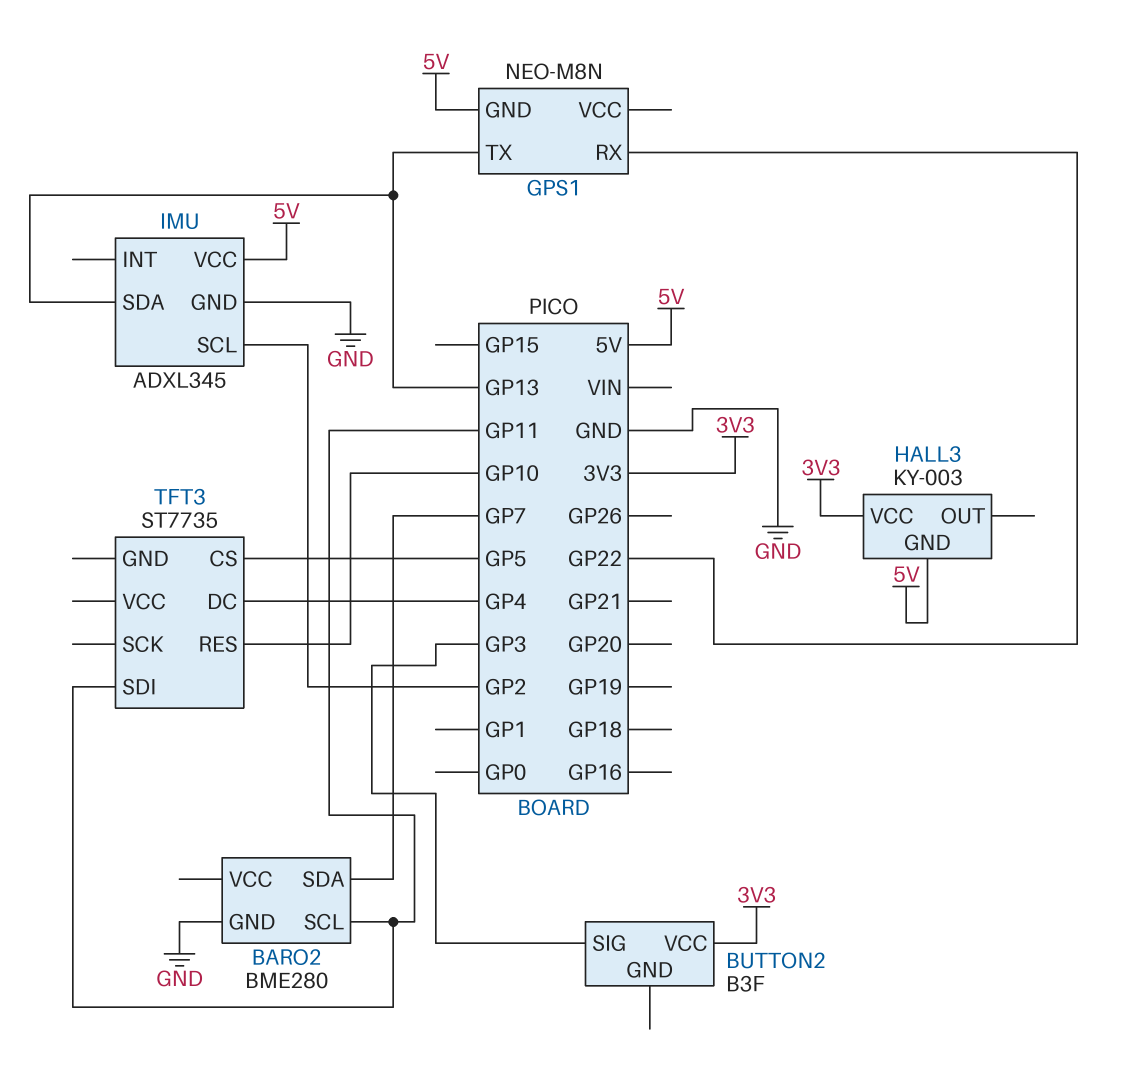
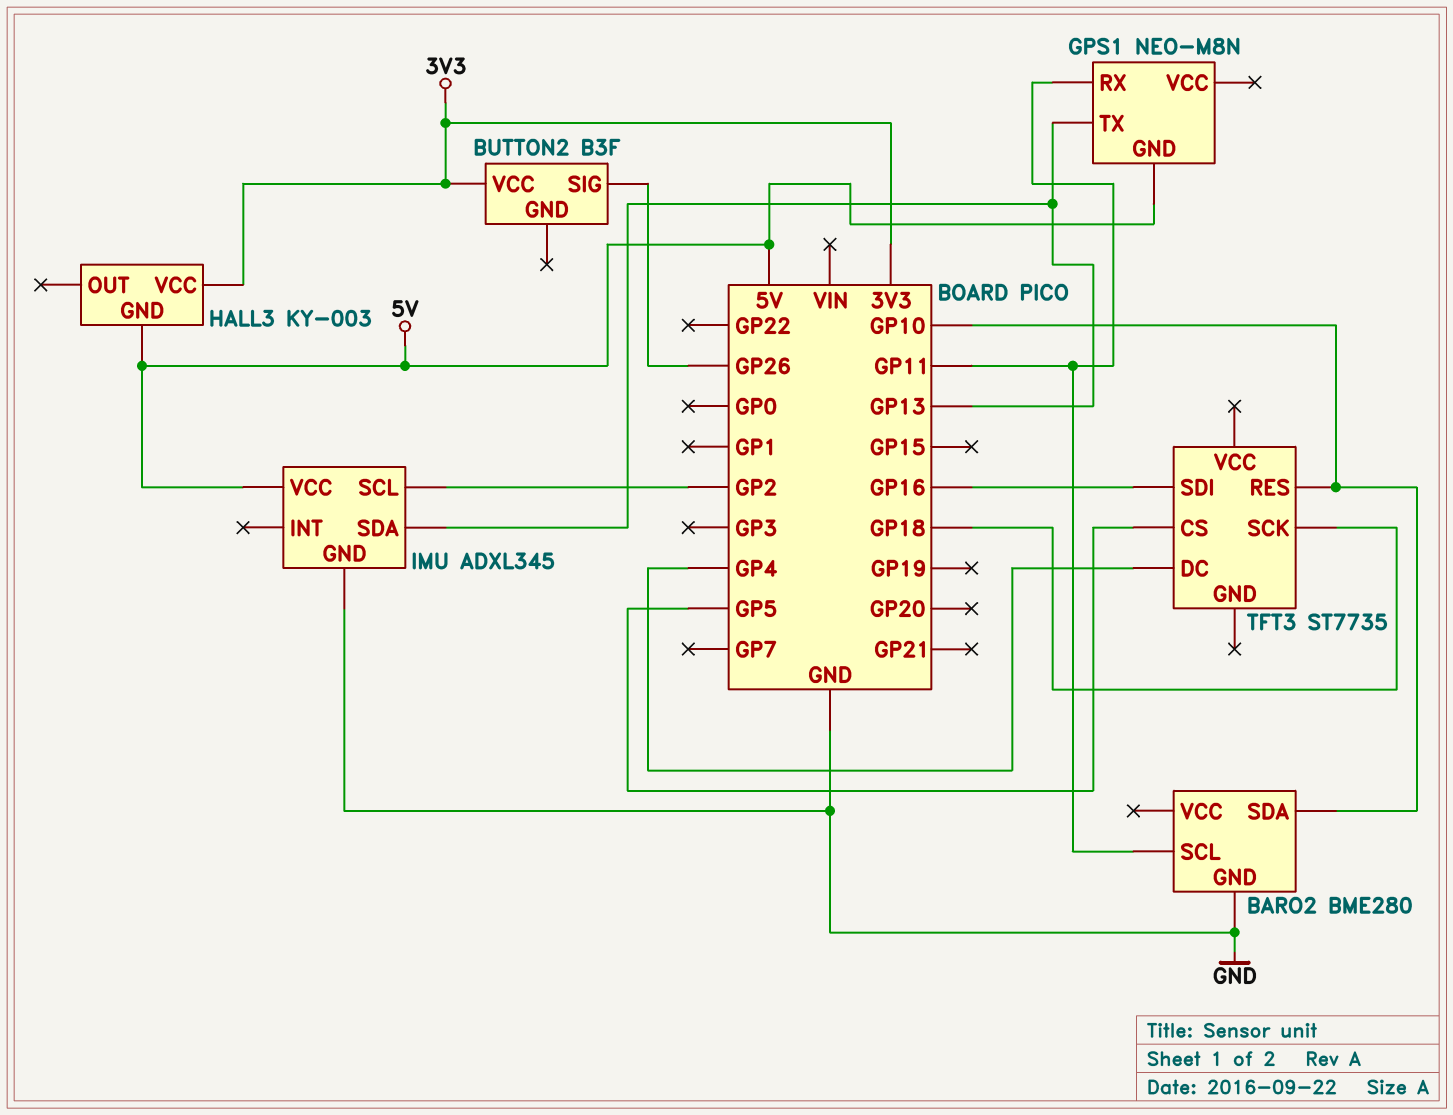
BARO2 pin SDA: GP7 -> GP10
BUTTON2 pin SIG: GP3 -> GP26
GPS1 pin RX: GP22 -> GP11
TFT3 pin SCK: none -> GP18
TFT3 pin SDI: GP11 -> GP16

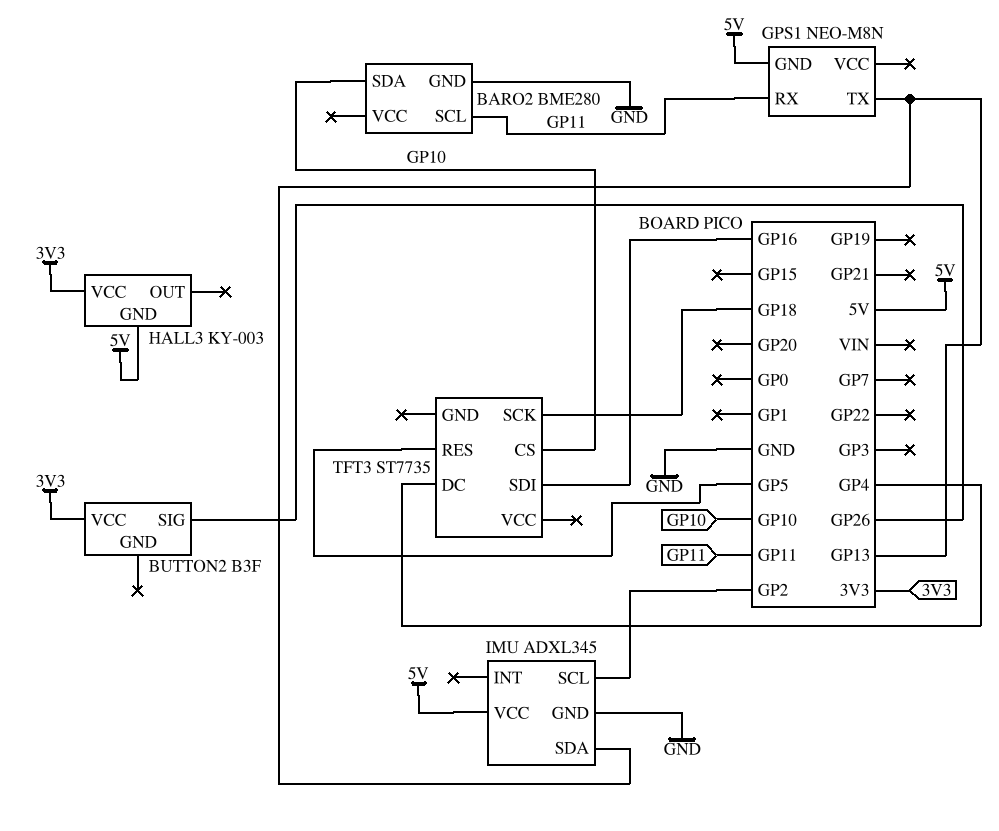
TFT3 pin CS: GP5 -> GP10
TFT3 pin RES: GP10 -> GP5

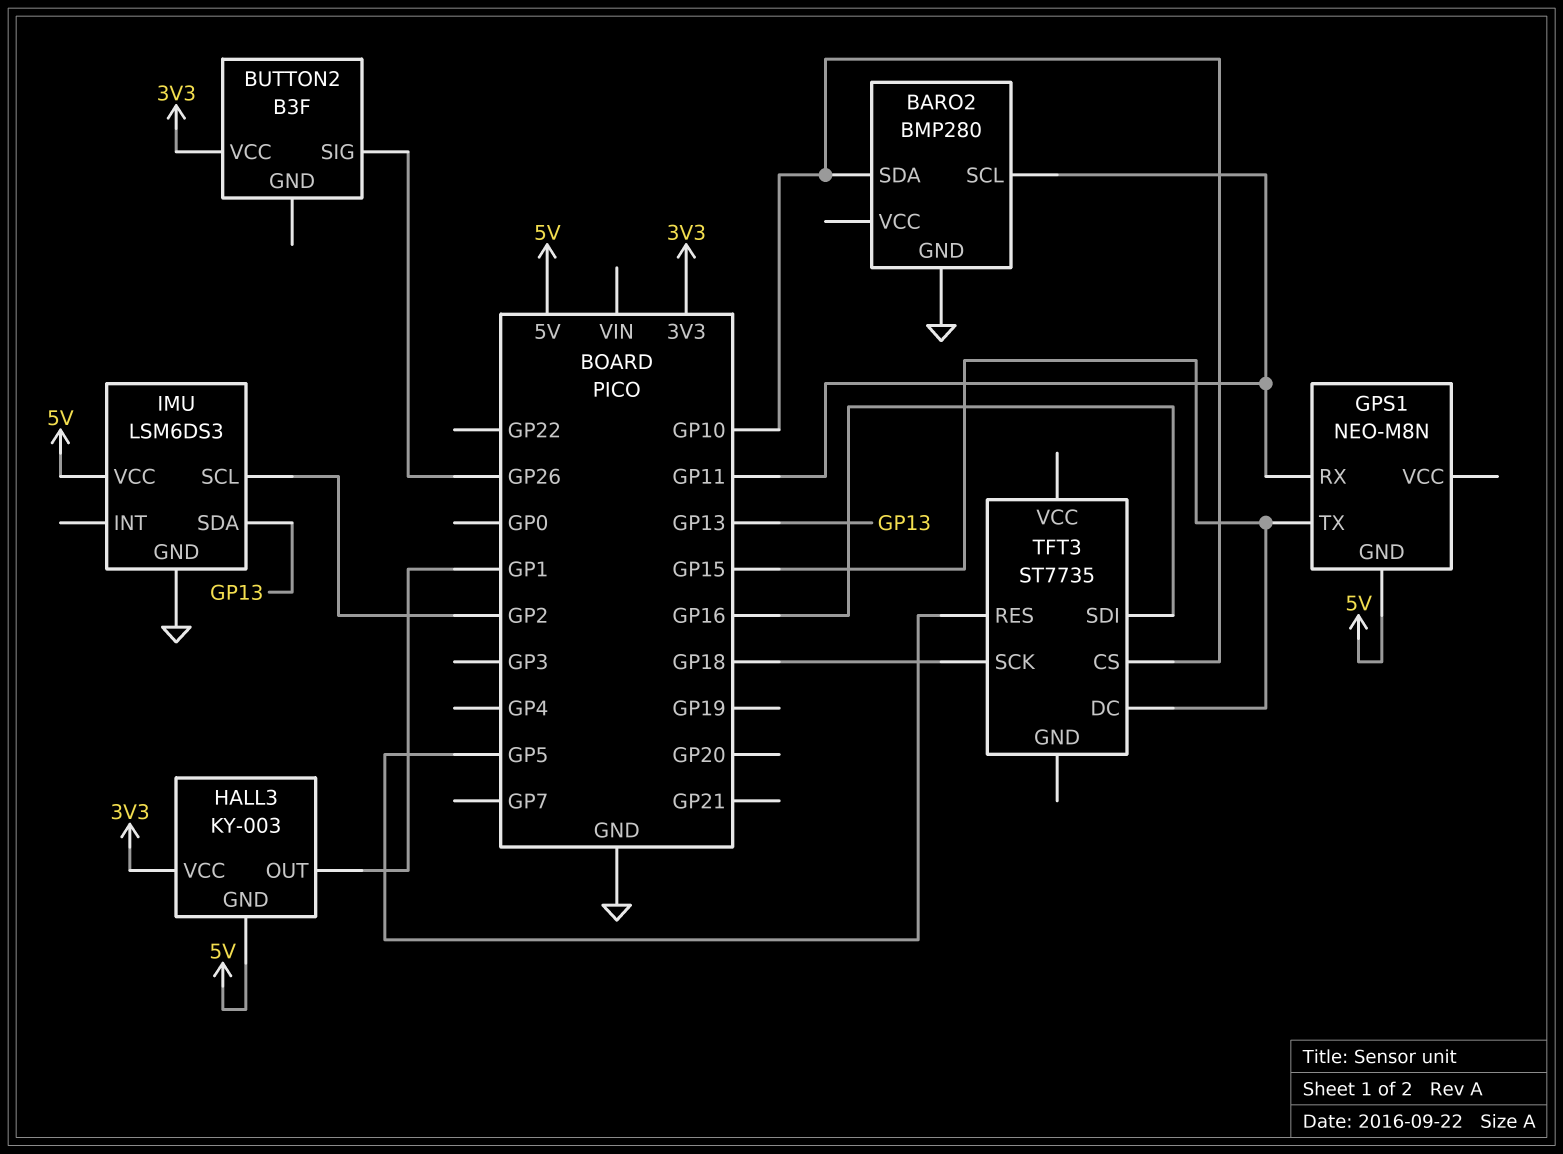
BARO2: BME280 -> BMP280
GPS1 pin TX: GP13 -> GP15
HALL3 pin OUT: none -> GP1
IMU: ADXL345 -> LSM6DS3
TFT3 pin DC: GP4 -> GP15

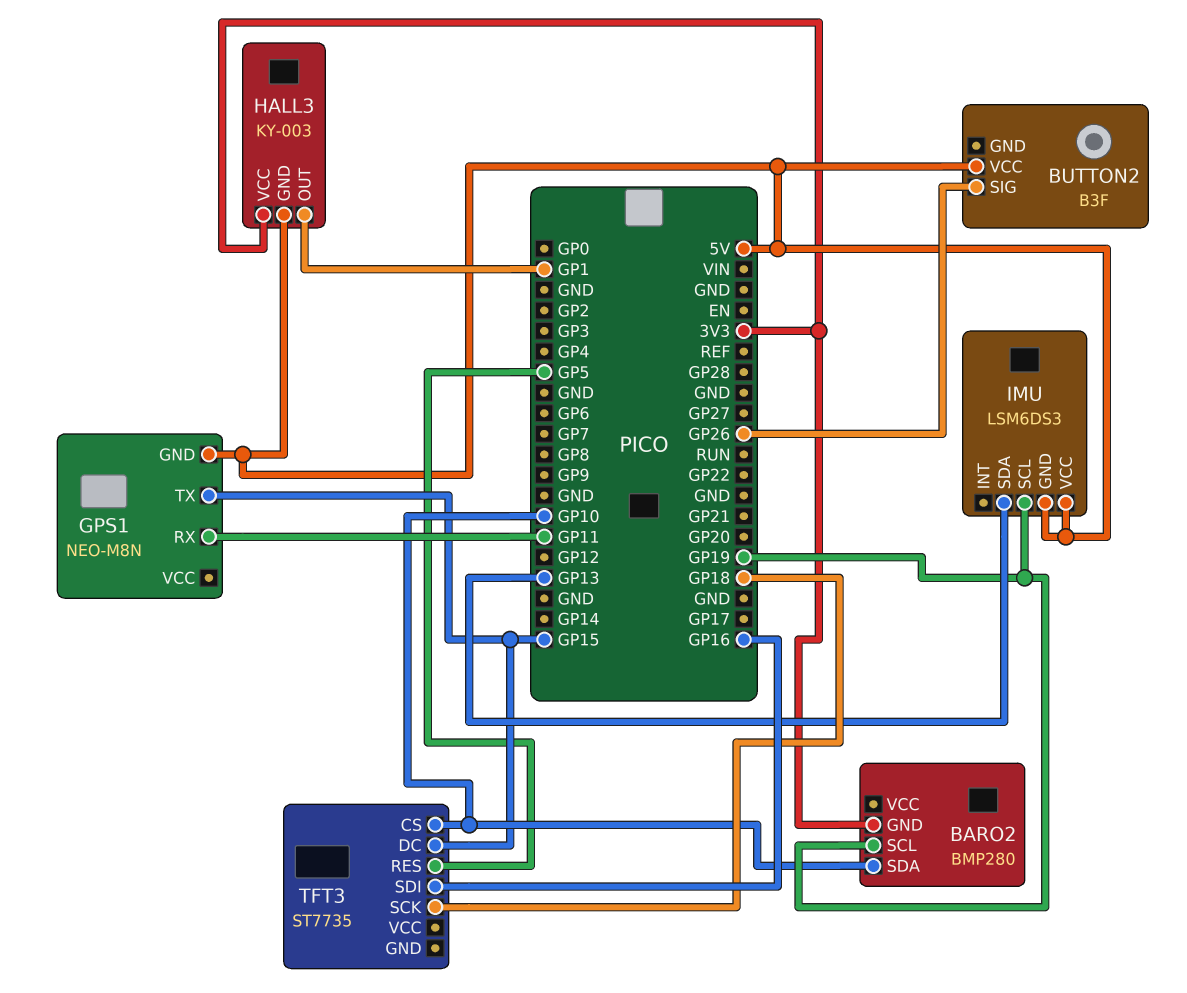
BARO2 pin GND: GND -> 3V3
BARO2 pin SCL: GP11 -> GP19
BUTTON2 pin VCC: 3V3 -> 5V
IMU pin GND: GND -> 5V
IMU pin SCL: GP2 -> GP19

